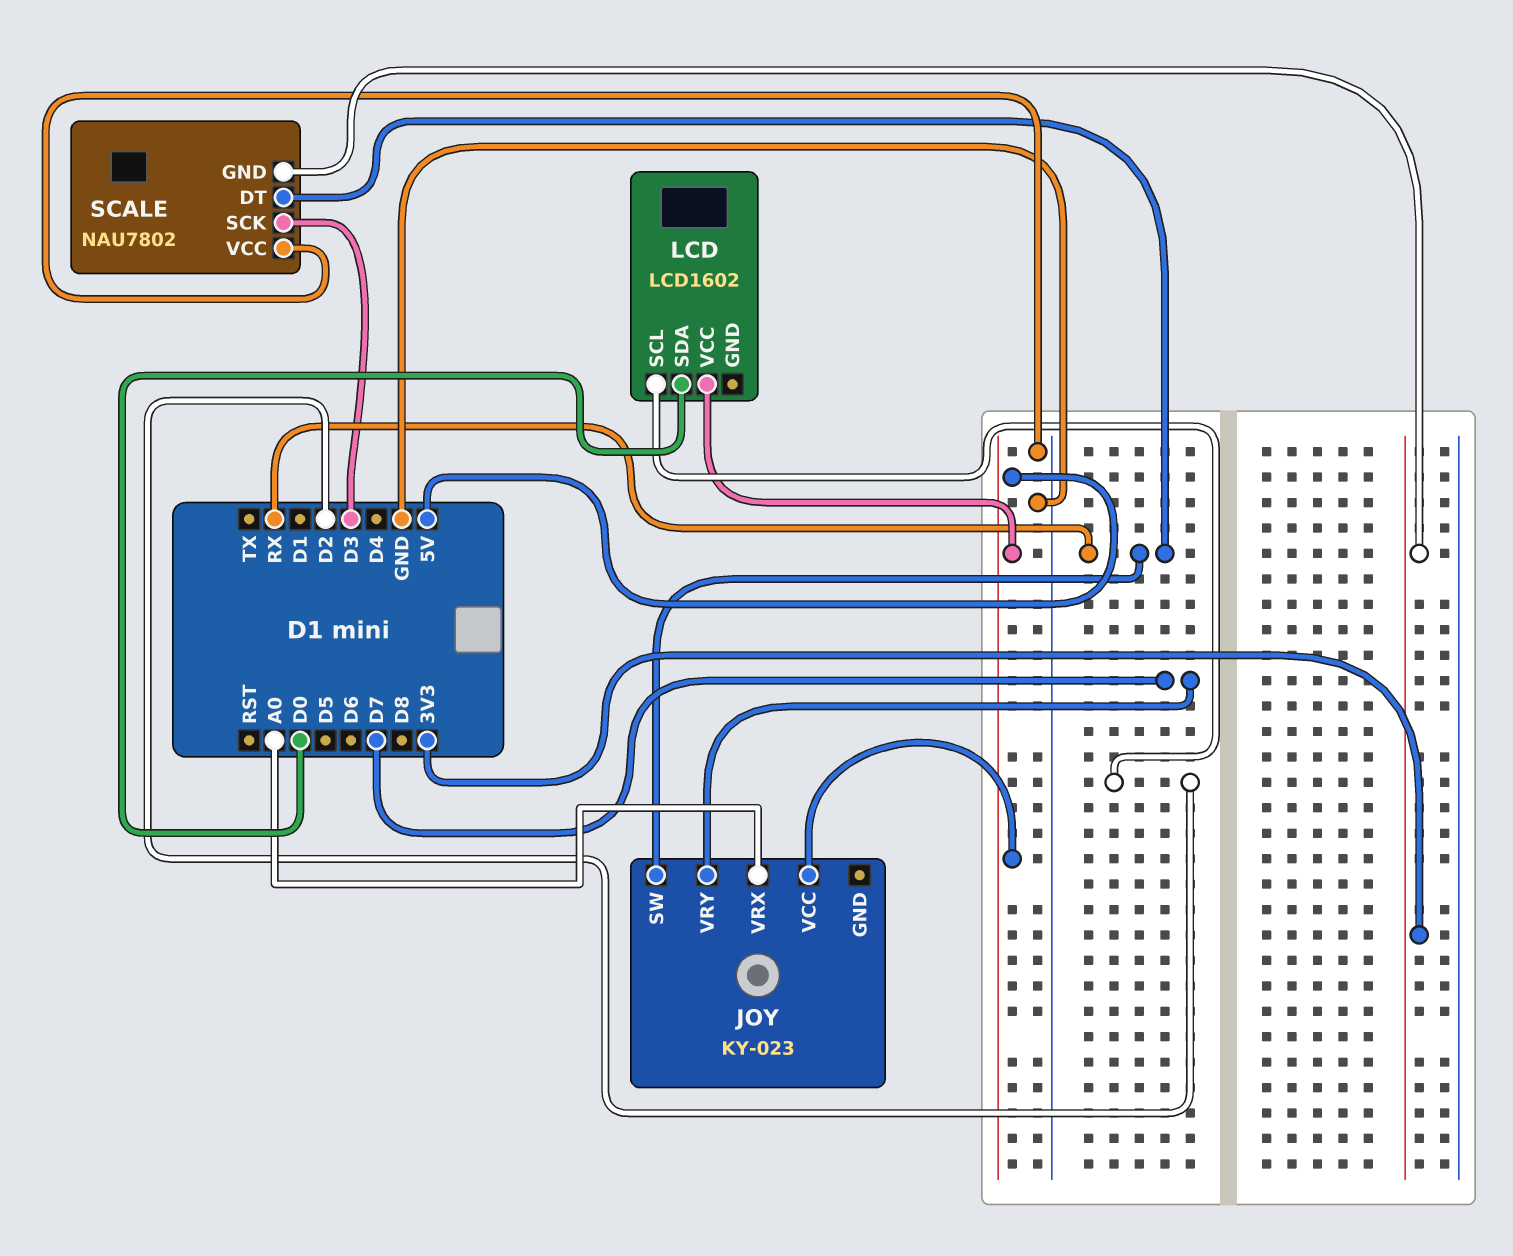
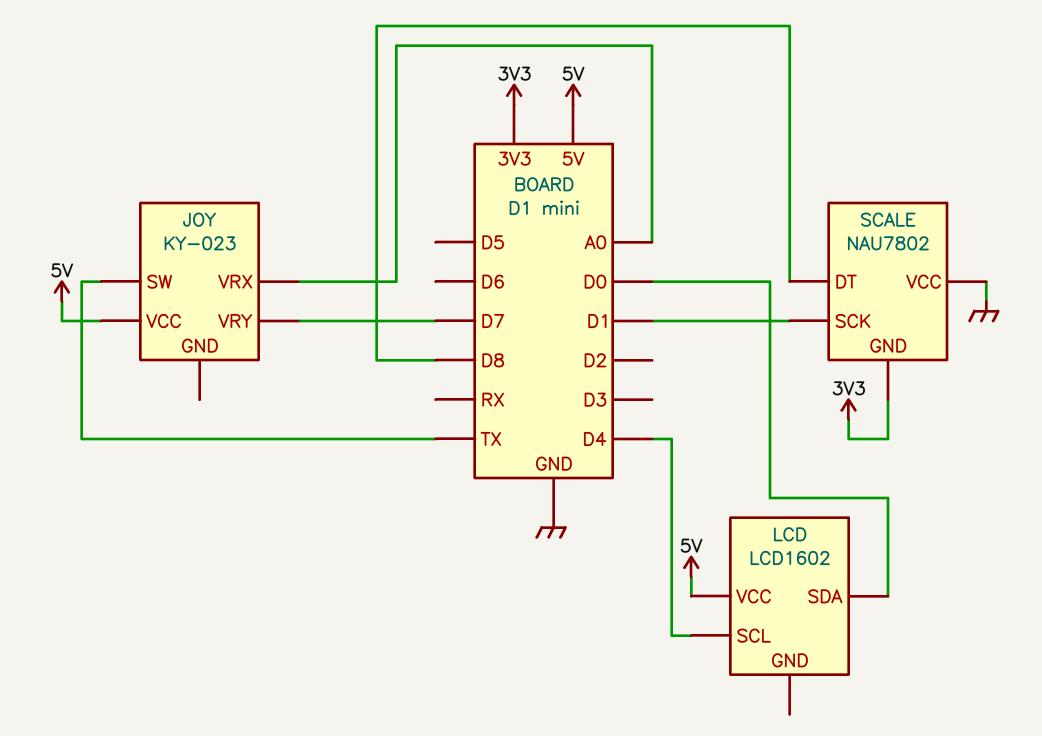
JOY pin SW: RX -> TX
LCD pin SCL: D2 -> D4
SCALE pin DT: RX -> D8
SCALE pin SCK: D3 -> D1

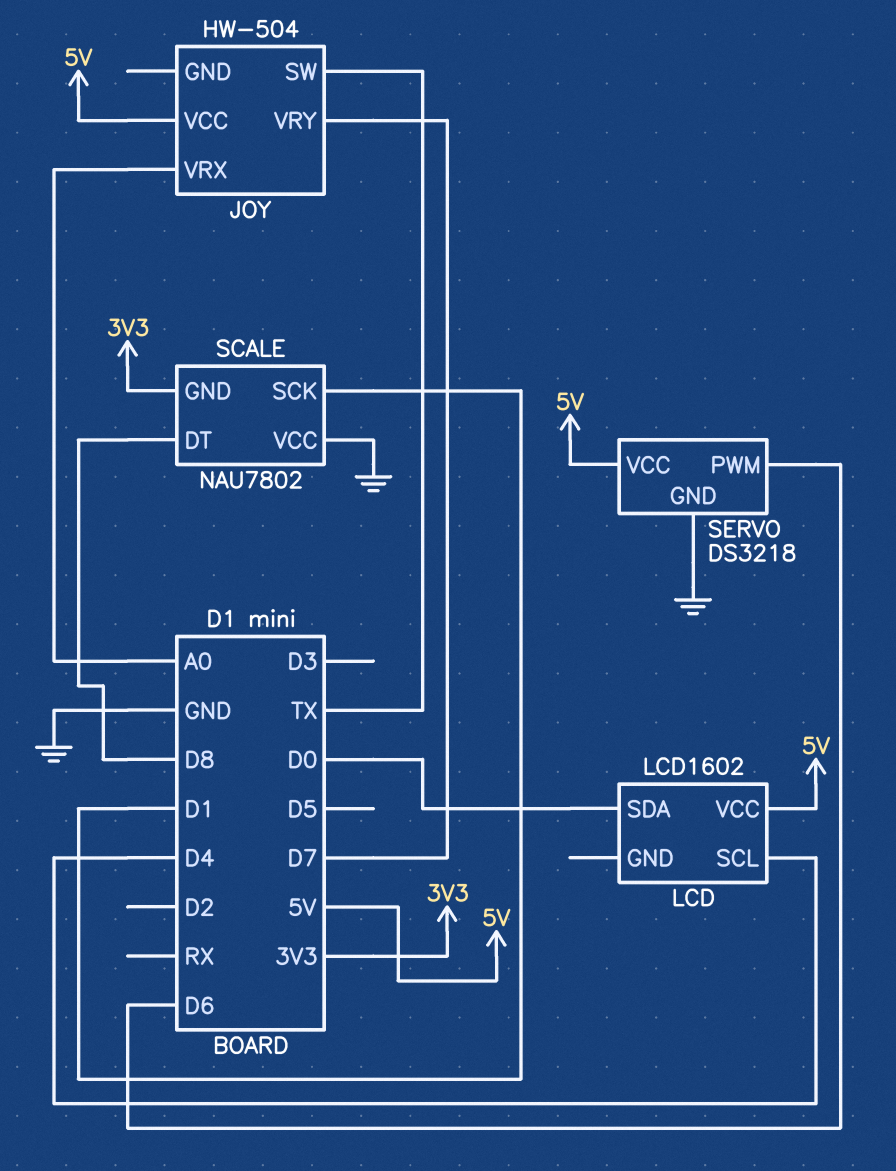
JOY: KY-023 -> HW-504
SERVO: none -> DS3218
SERVO pin GND: none -> GND
SERVO pin PWM: none -> D6
SERVO pin VCC: none -> 5V

